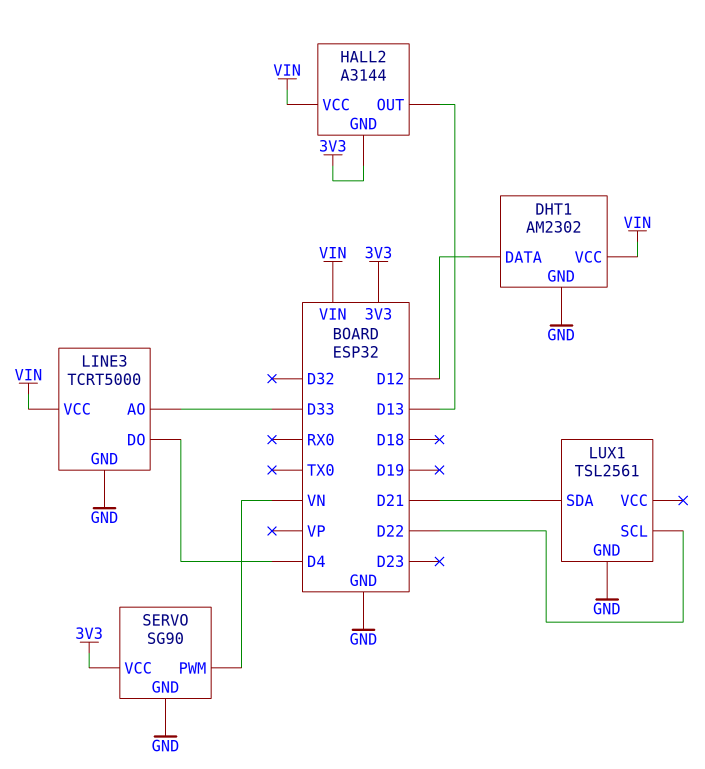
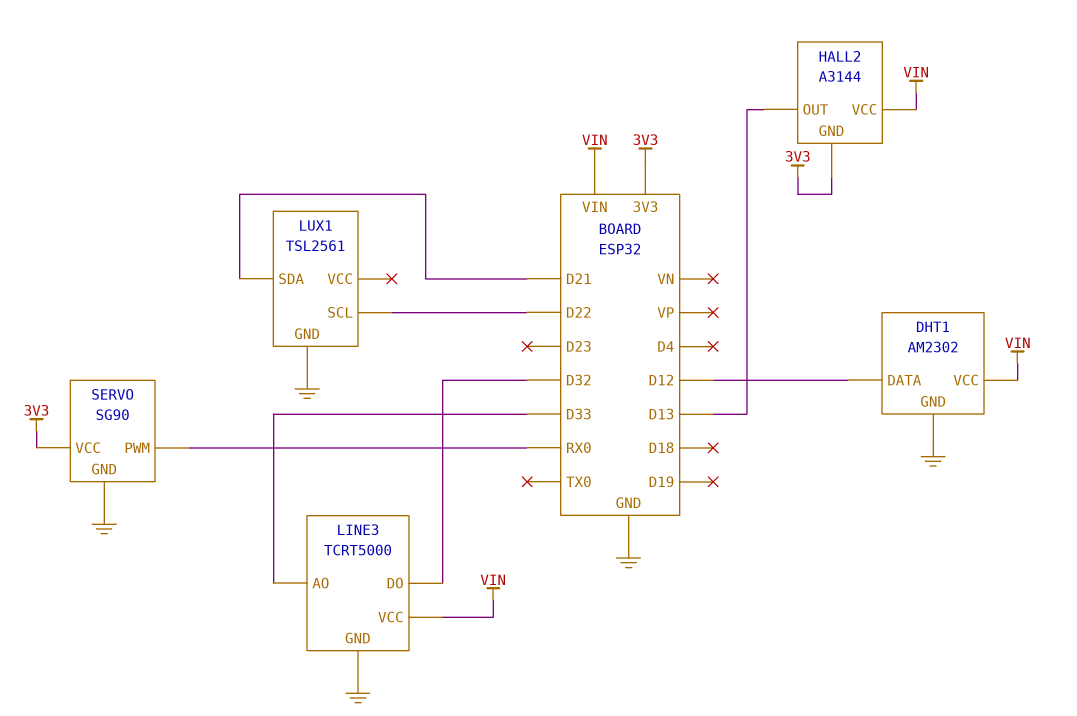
LINE3 pin DO: D4 -> D32
SERVO pin PWM: VN -> RX0

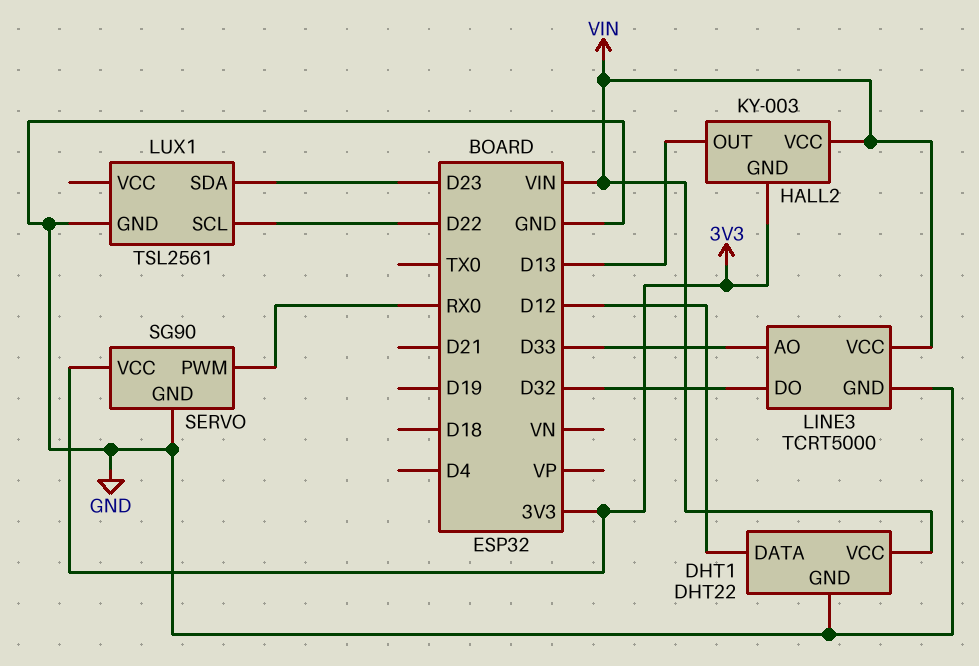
DHT1: AM2302 -> DHT22
HALL2: A3144 -> KY-003
LUX1 pin SDA: D21 -> D23

